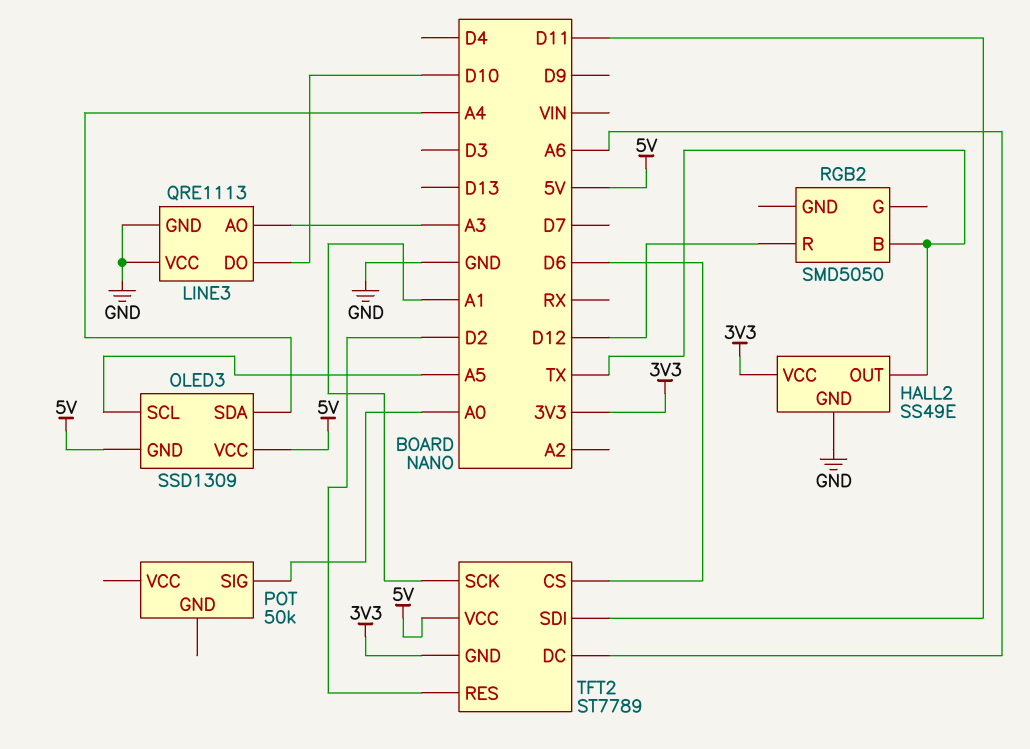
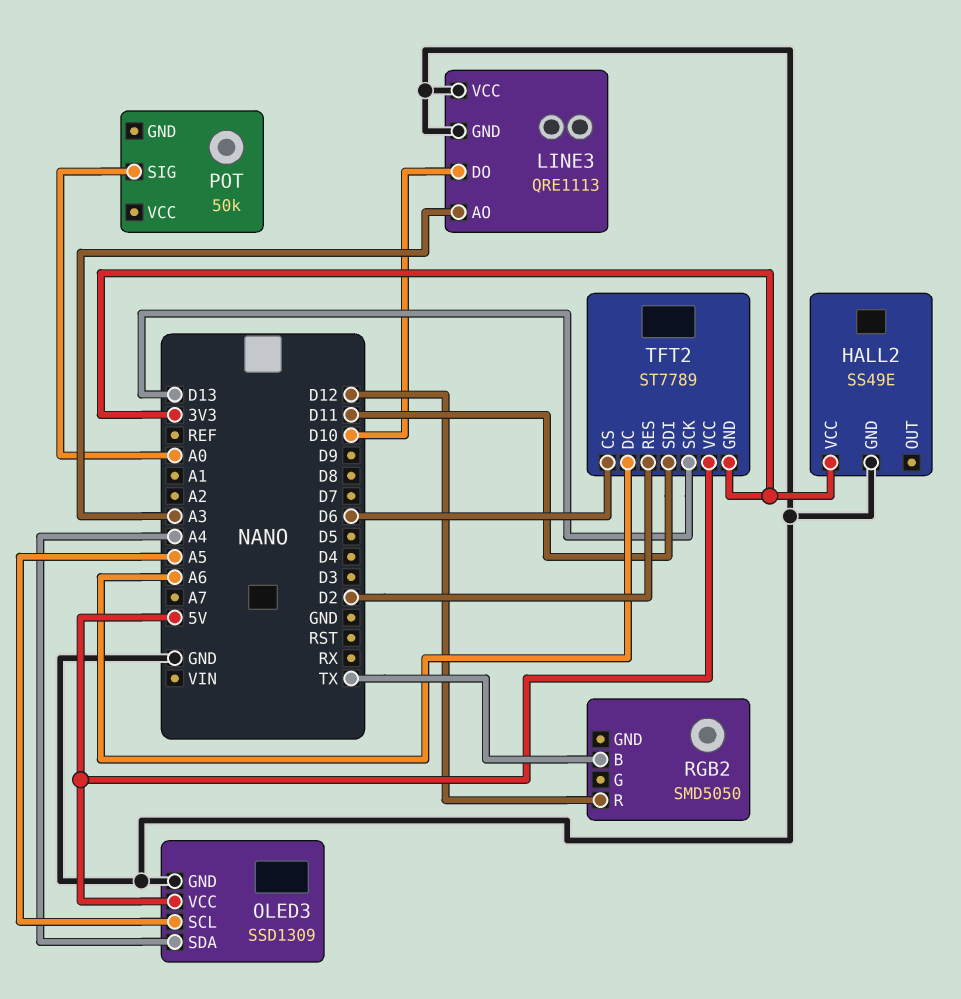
HALL2 pin OUT: TX -> none
OLED3 pin GND: 5V -> GND
TFT2 pin SCK: A1 -> D13

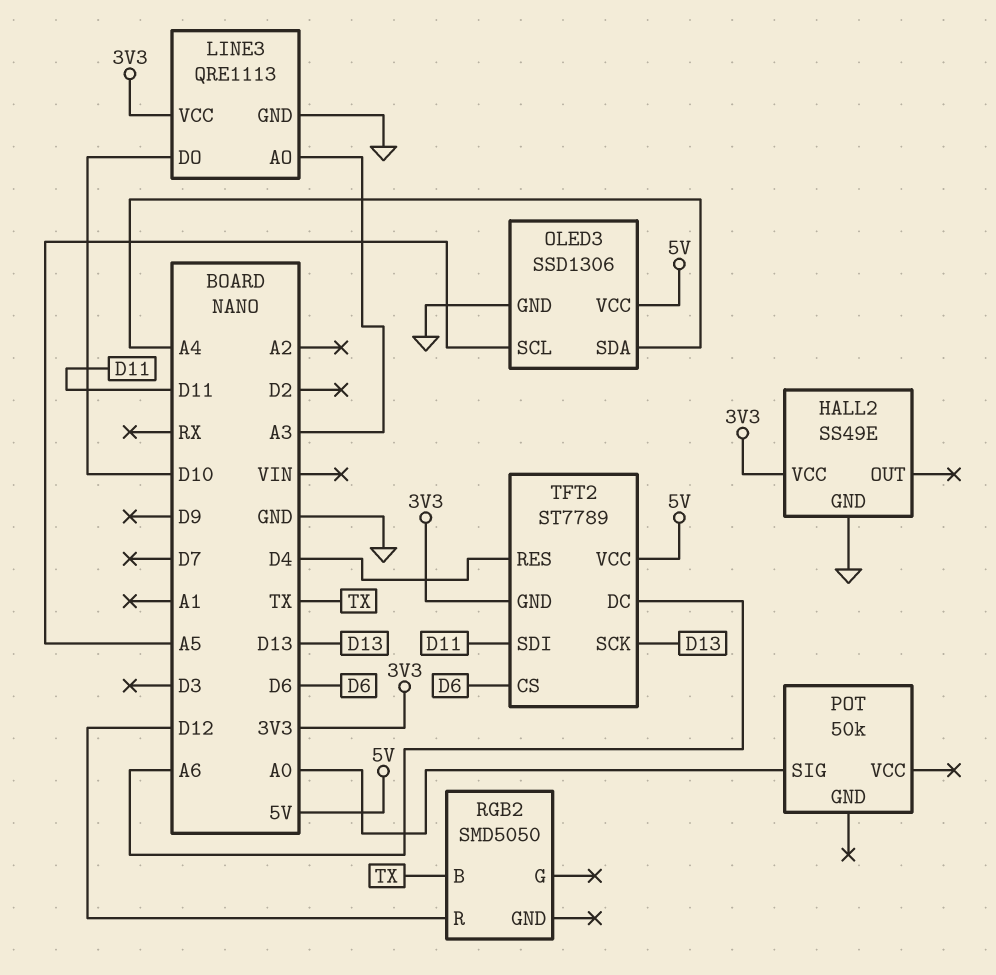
LINE3 pin VCC: GND -> 3V3
OLED3: SSD1309 -> SSD1306
TFT2 pin RES: D2 -> D4

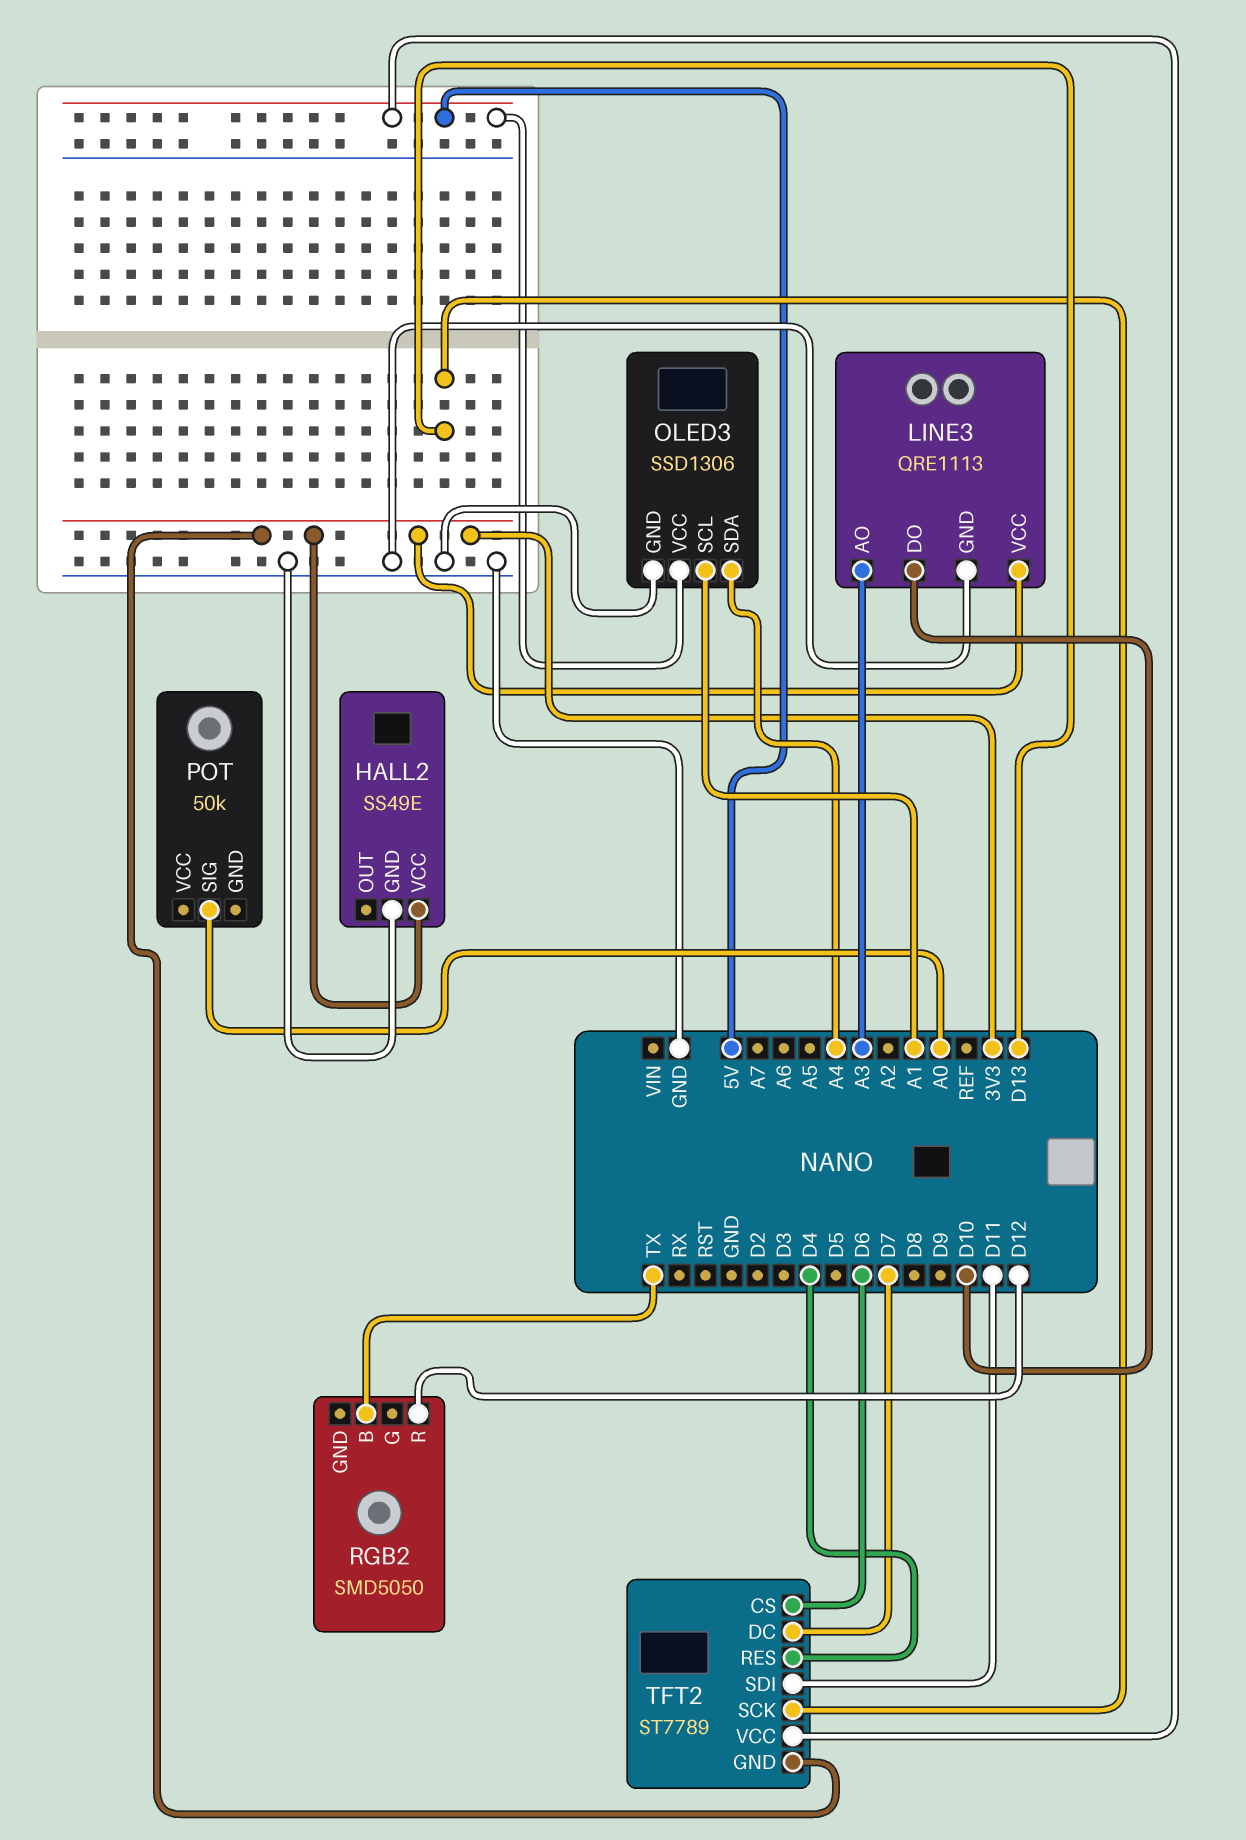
OLED3 pin SCL: A5 -> A1
TFT2 pin DC: A6 -> D7

